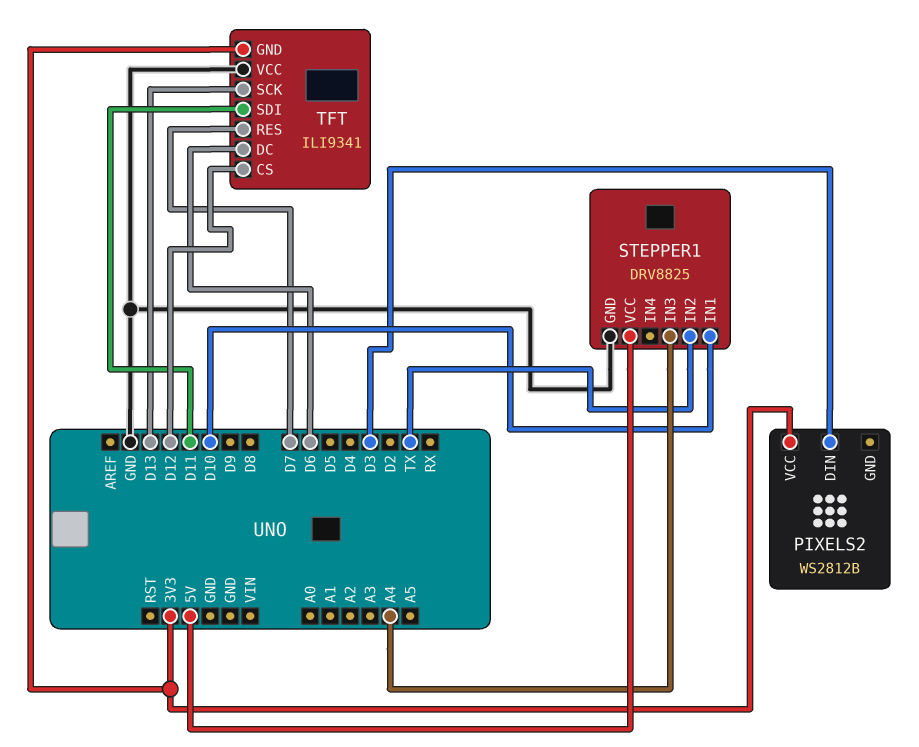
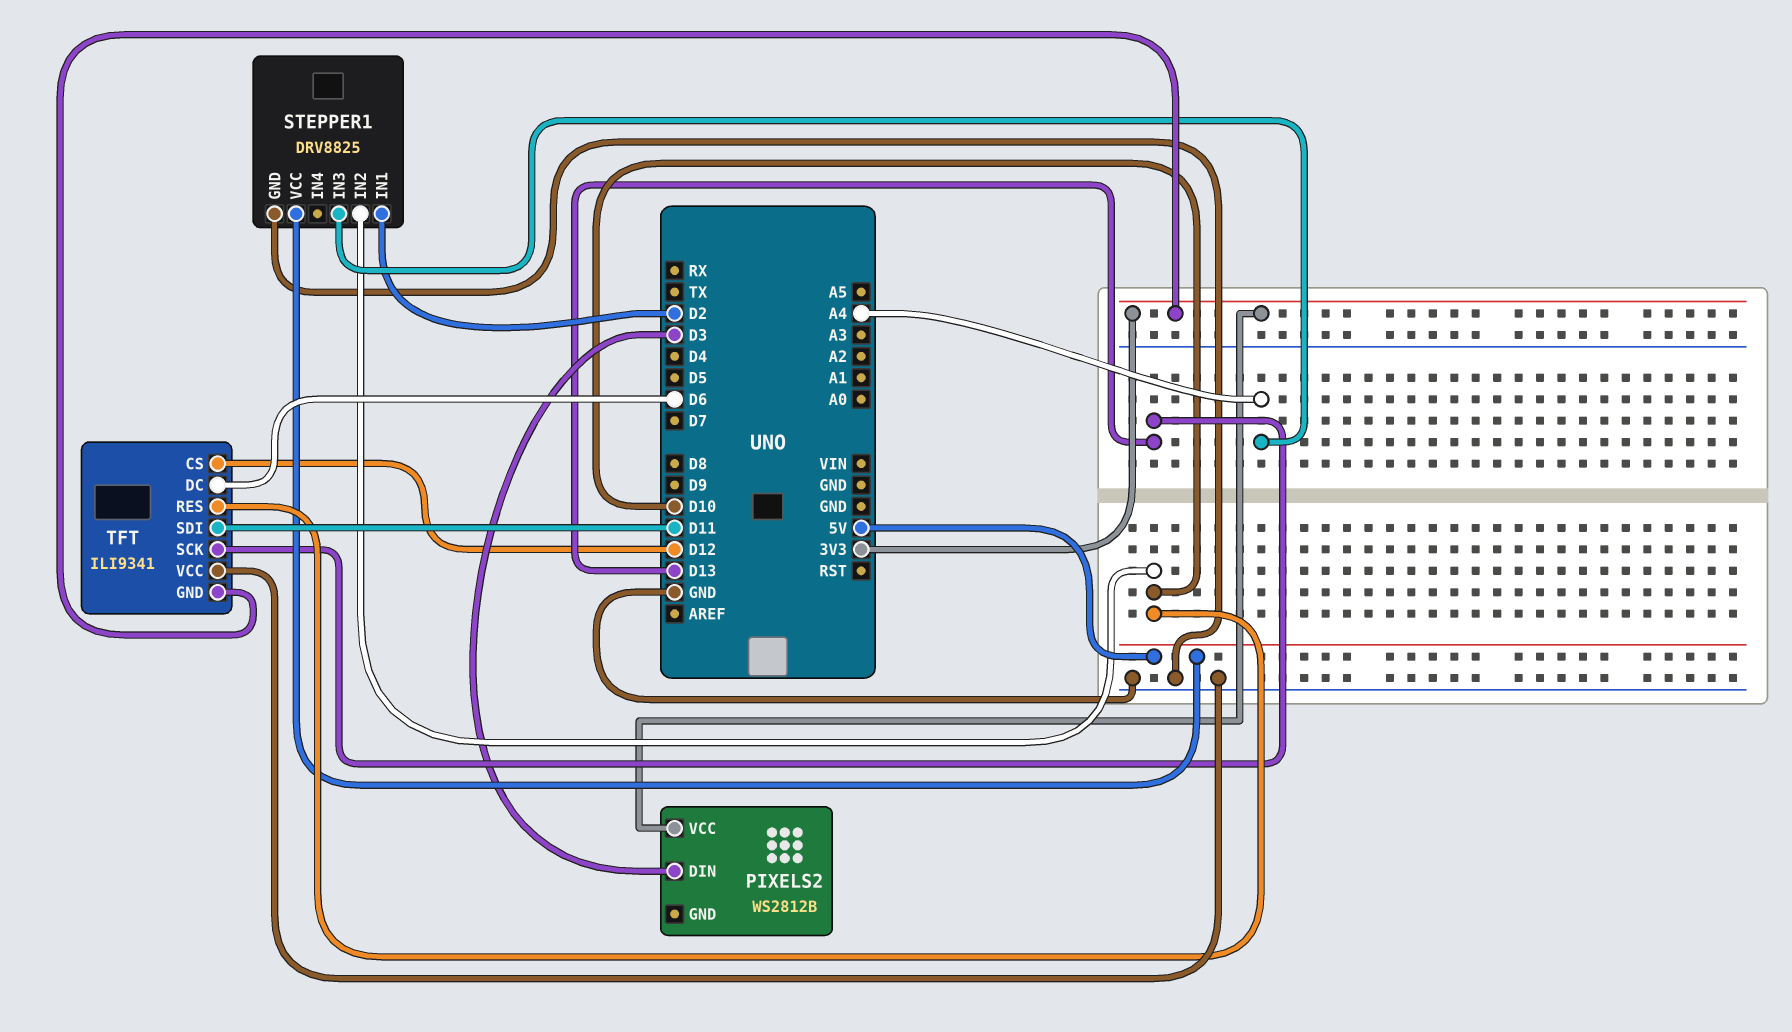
STEPPER1 pin IN1: D10 -> D2
STEPPER1 pin IN2: TX -> D10
TFT pin RES: D7 -> D10

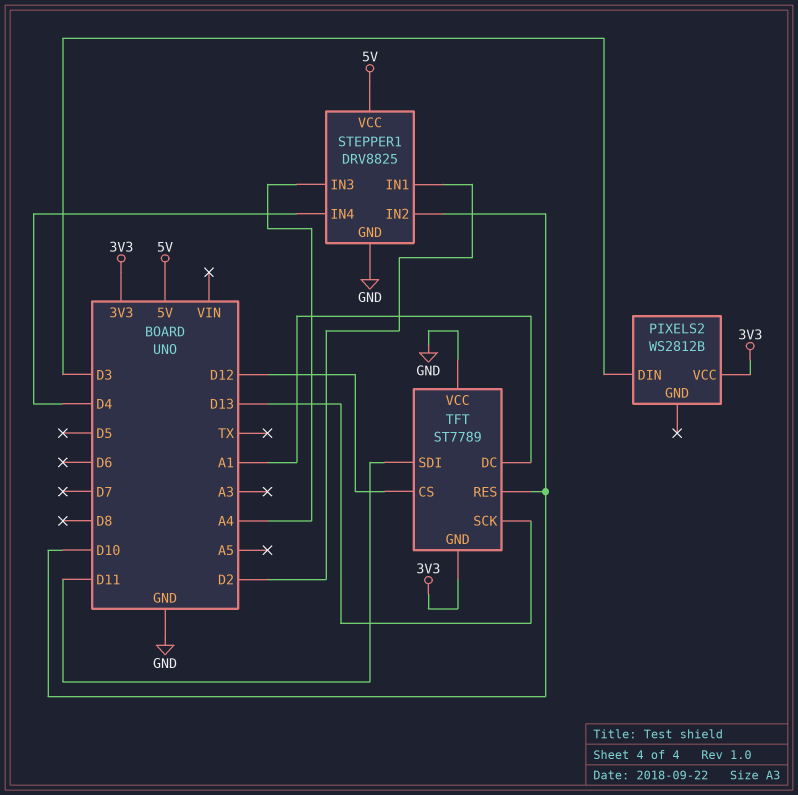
STEPPER1 pin IN4: none -> D4
TFT: ILI9341 -> ST7789
TFT pin DC: D6 -> A1

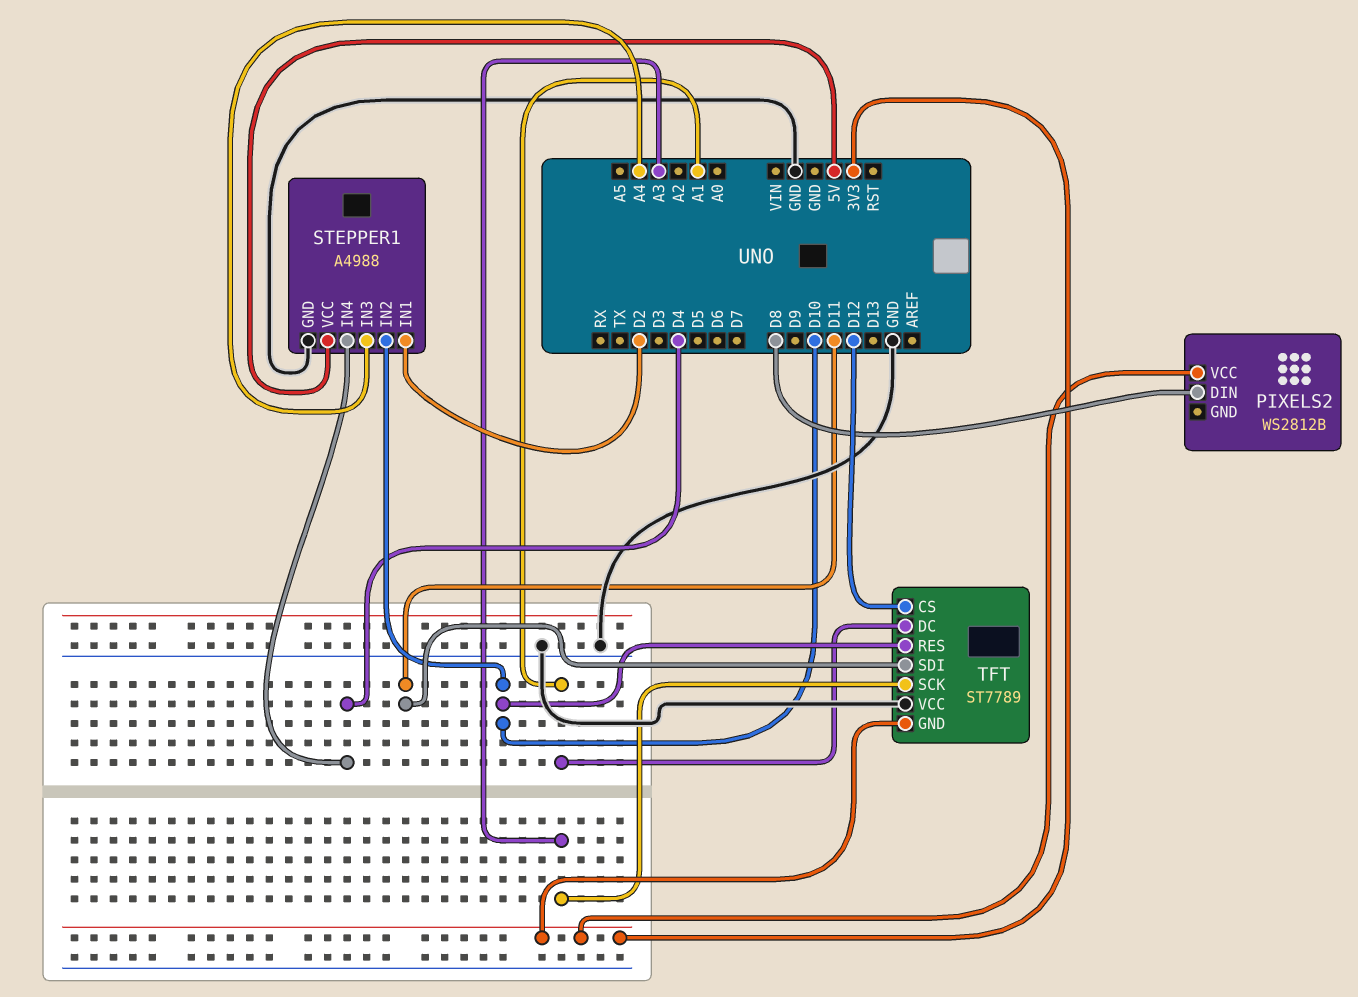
PIXELS2 pin DIN: D3 -> D8
STEPPER1: DRV8825 -> A4988
TFT pin SCK: D13 -> A3

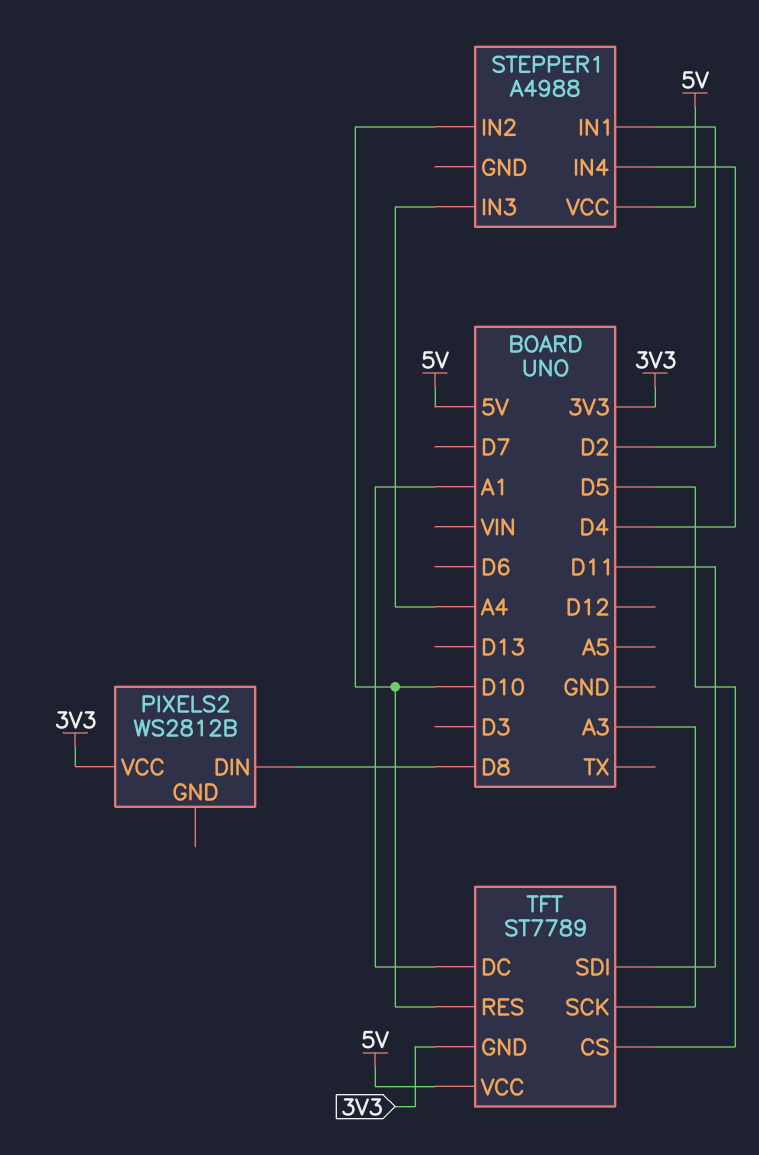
STEPPER1 pin GND: GND -> none
TFT pin CS: D12 -> D5
TFT pin VCC: GND -> 5V

